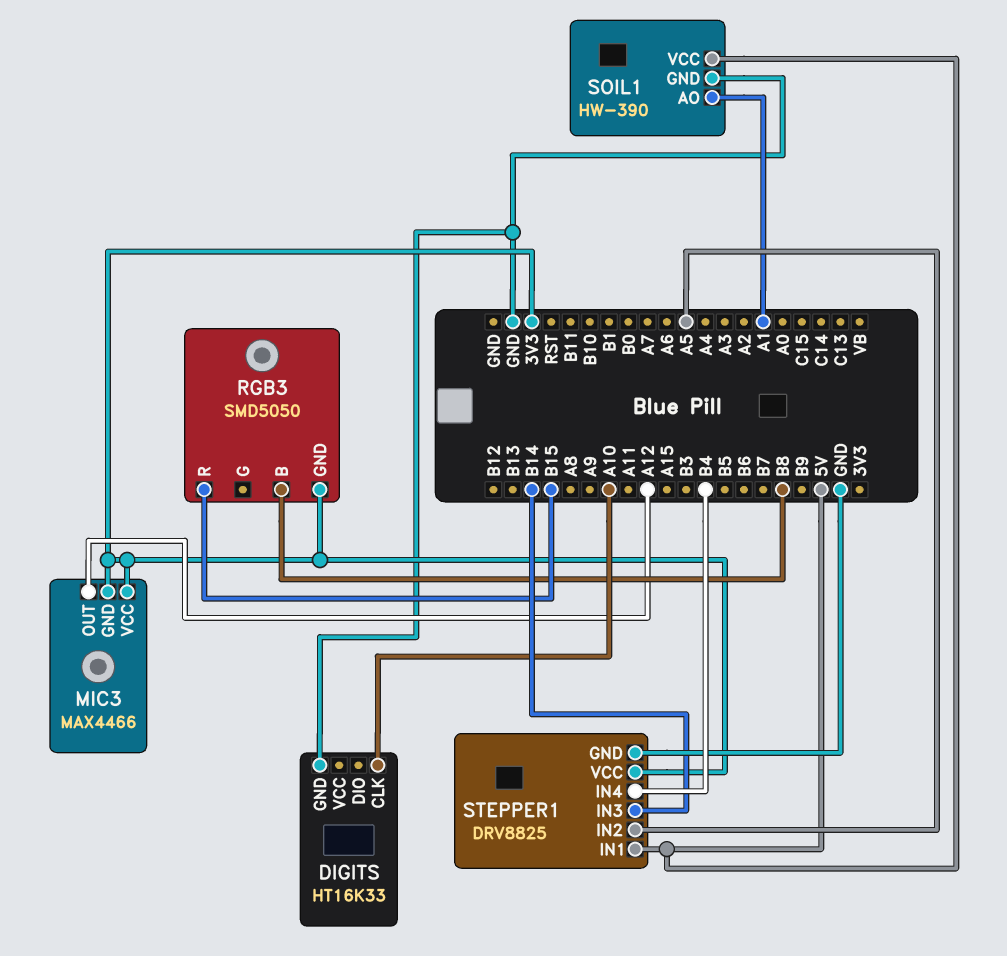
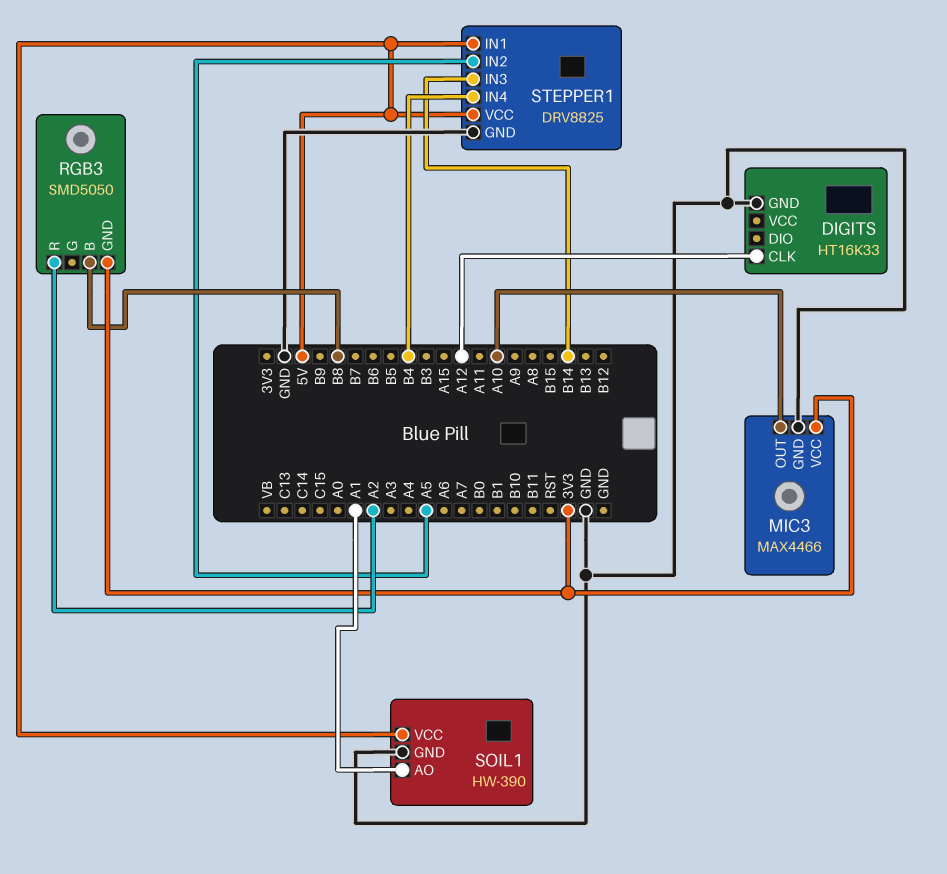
DIGITS pin CLK: A10 -> A12
MIC3 pin GND: 3V3 -> GND
MIC3 pin OUT: A12 -> A10
RGB3 pin R: B15 -> A2
STEPPER1 pin VCC: 3V3 -> 5V

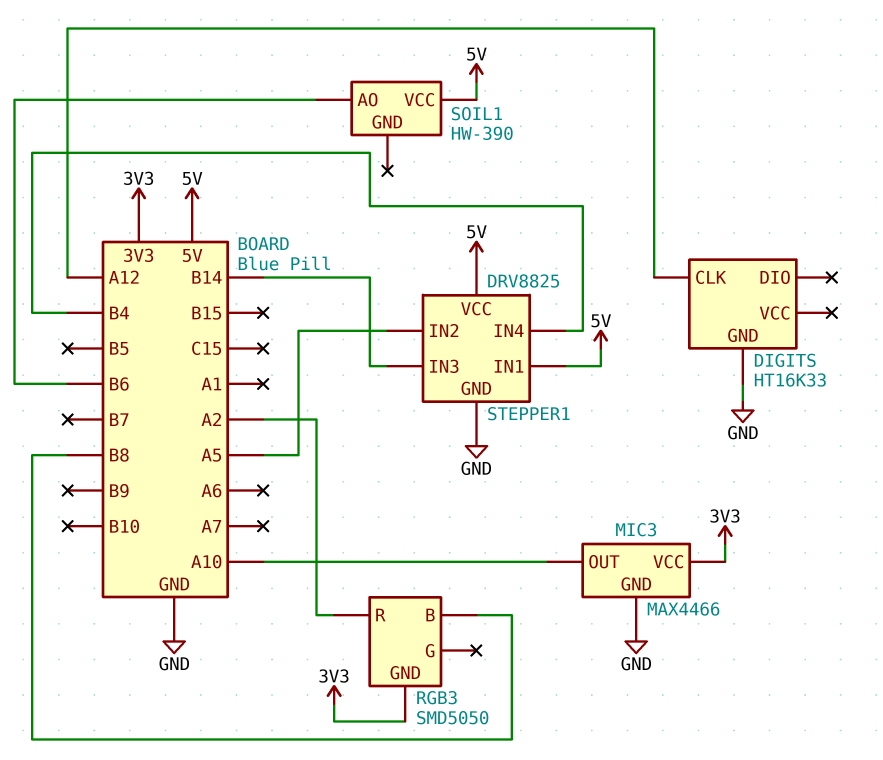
SOIL1 pin AO: A1 -> B6
SOIL1 pin GND: GND -> none

